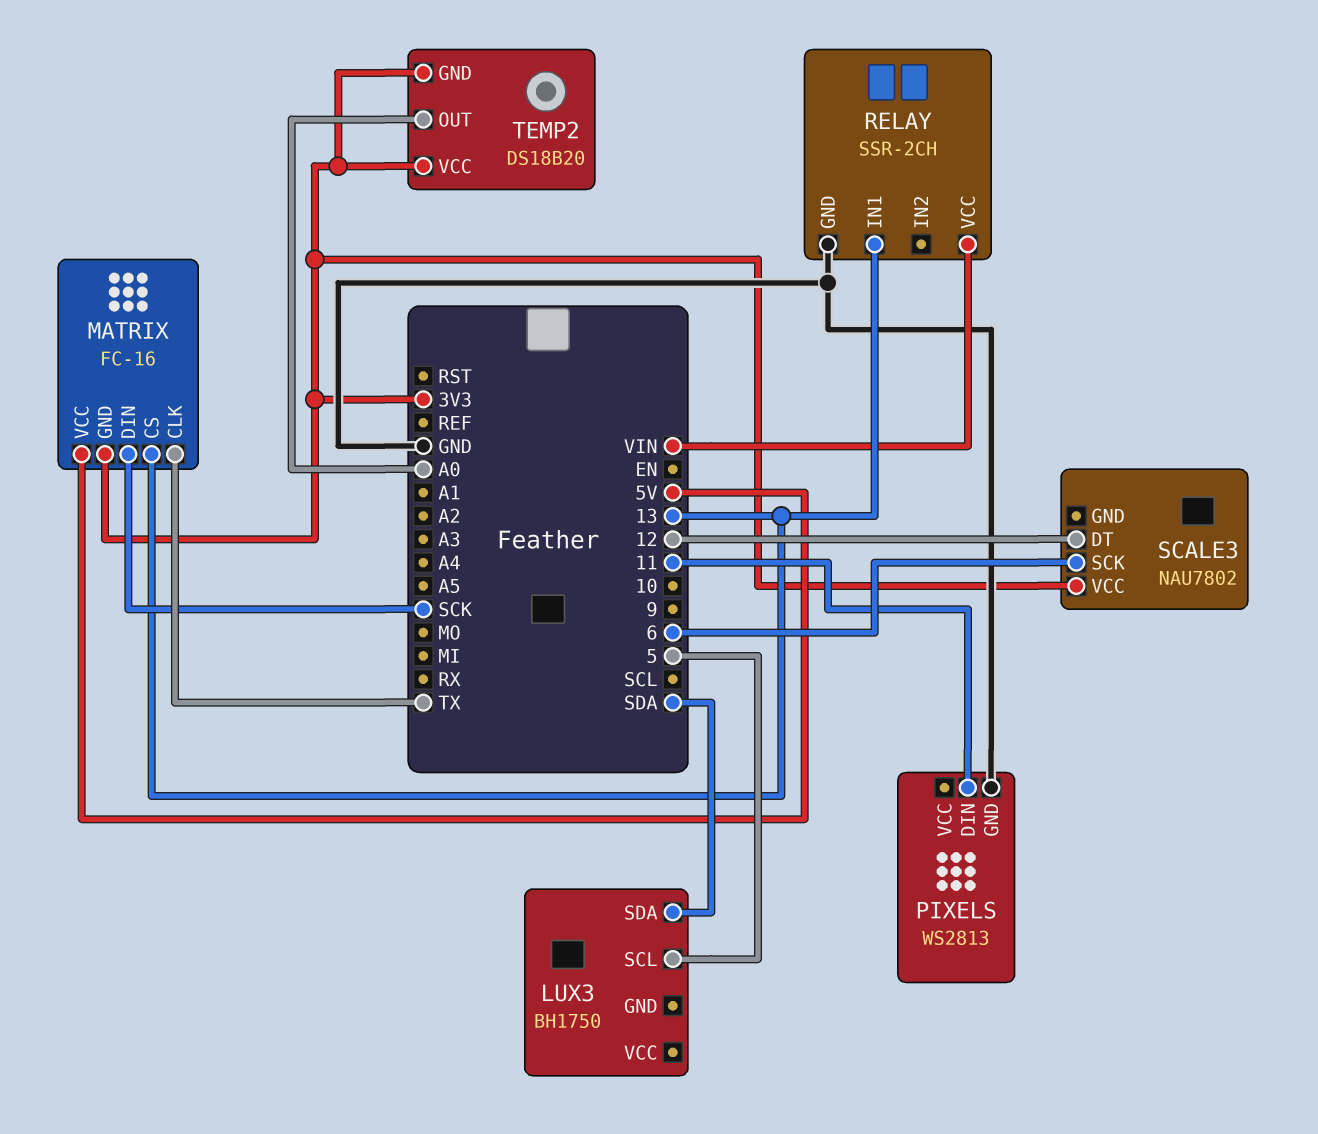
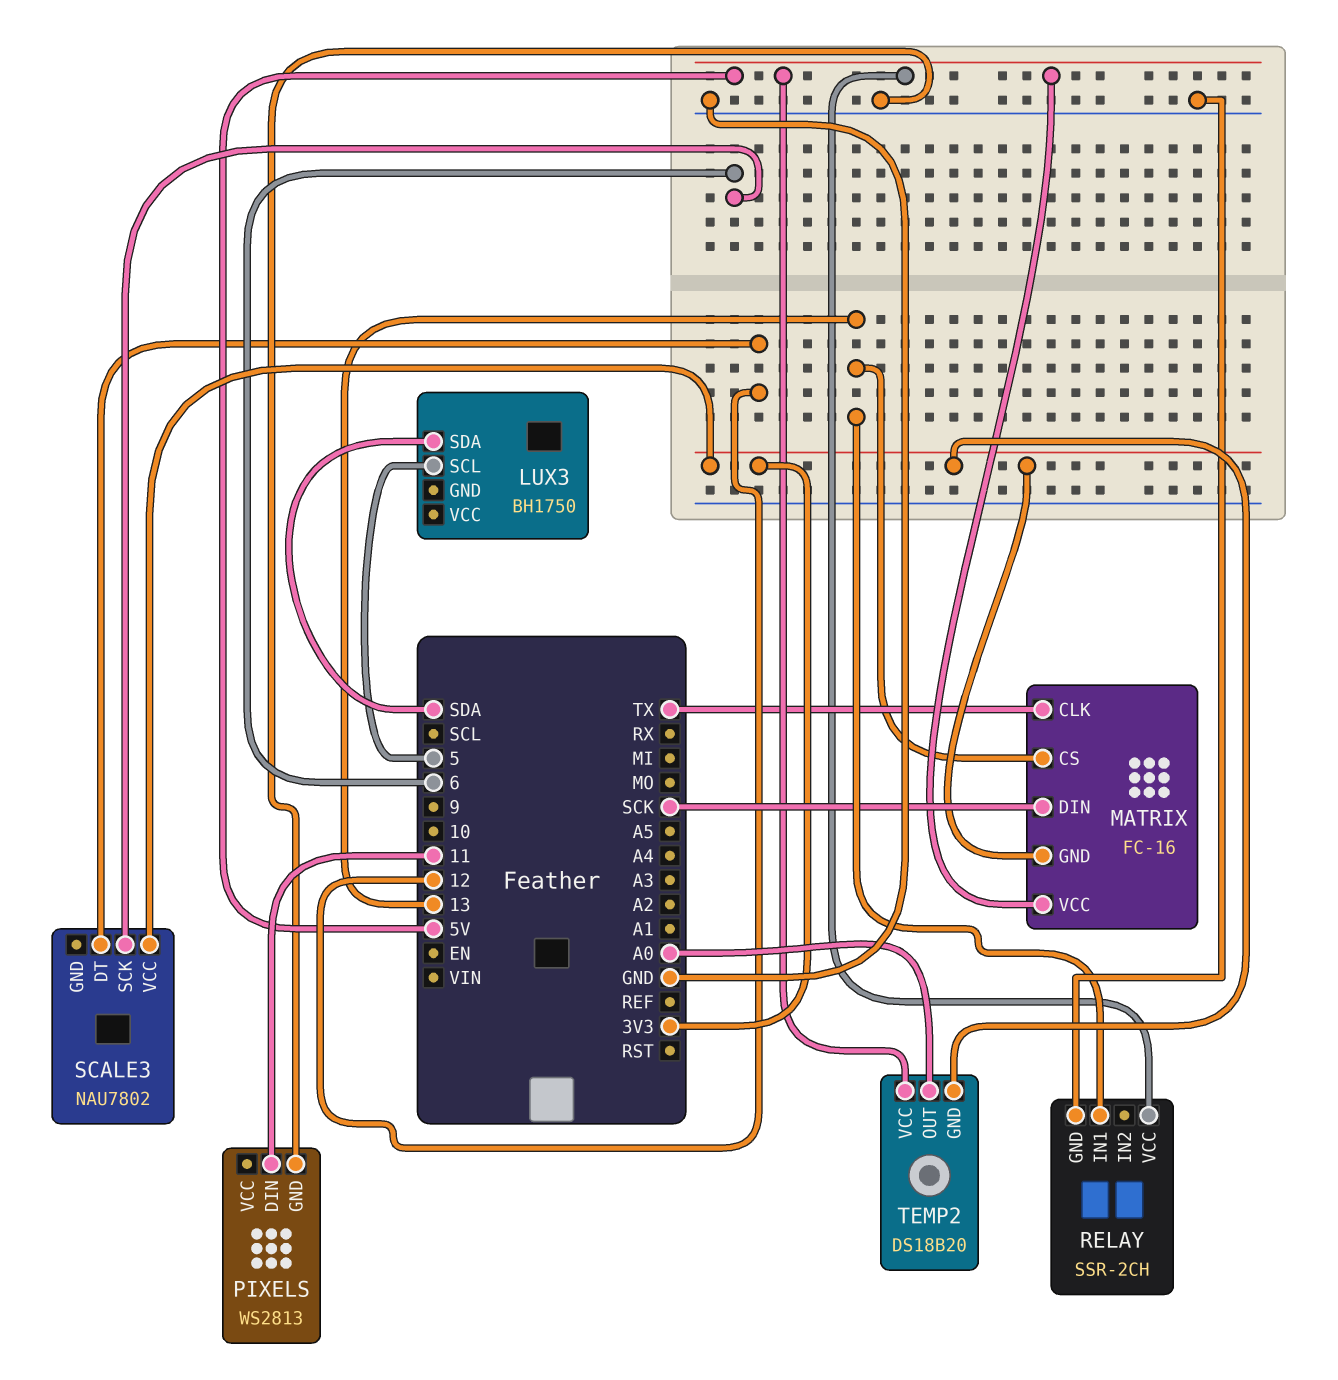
RELAY pin VCC: VIN -> 5V
TEMP2 pin VCC: 3V3 -> 5V

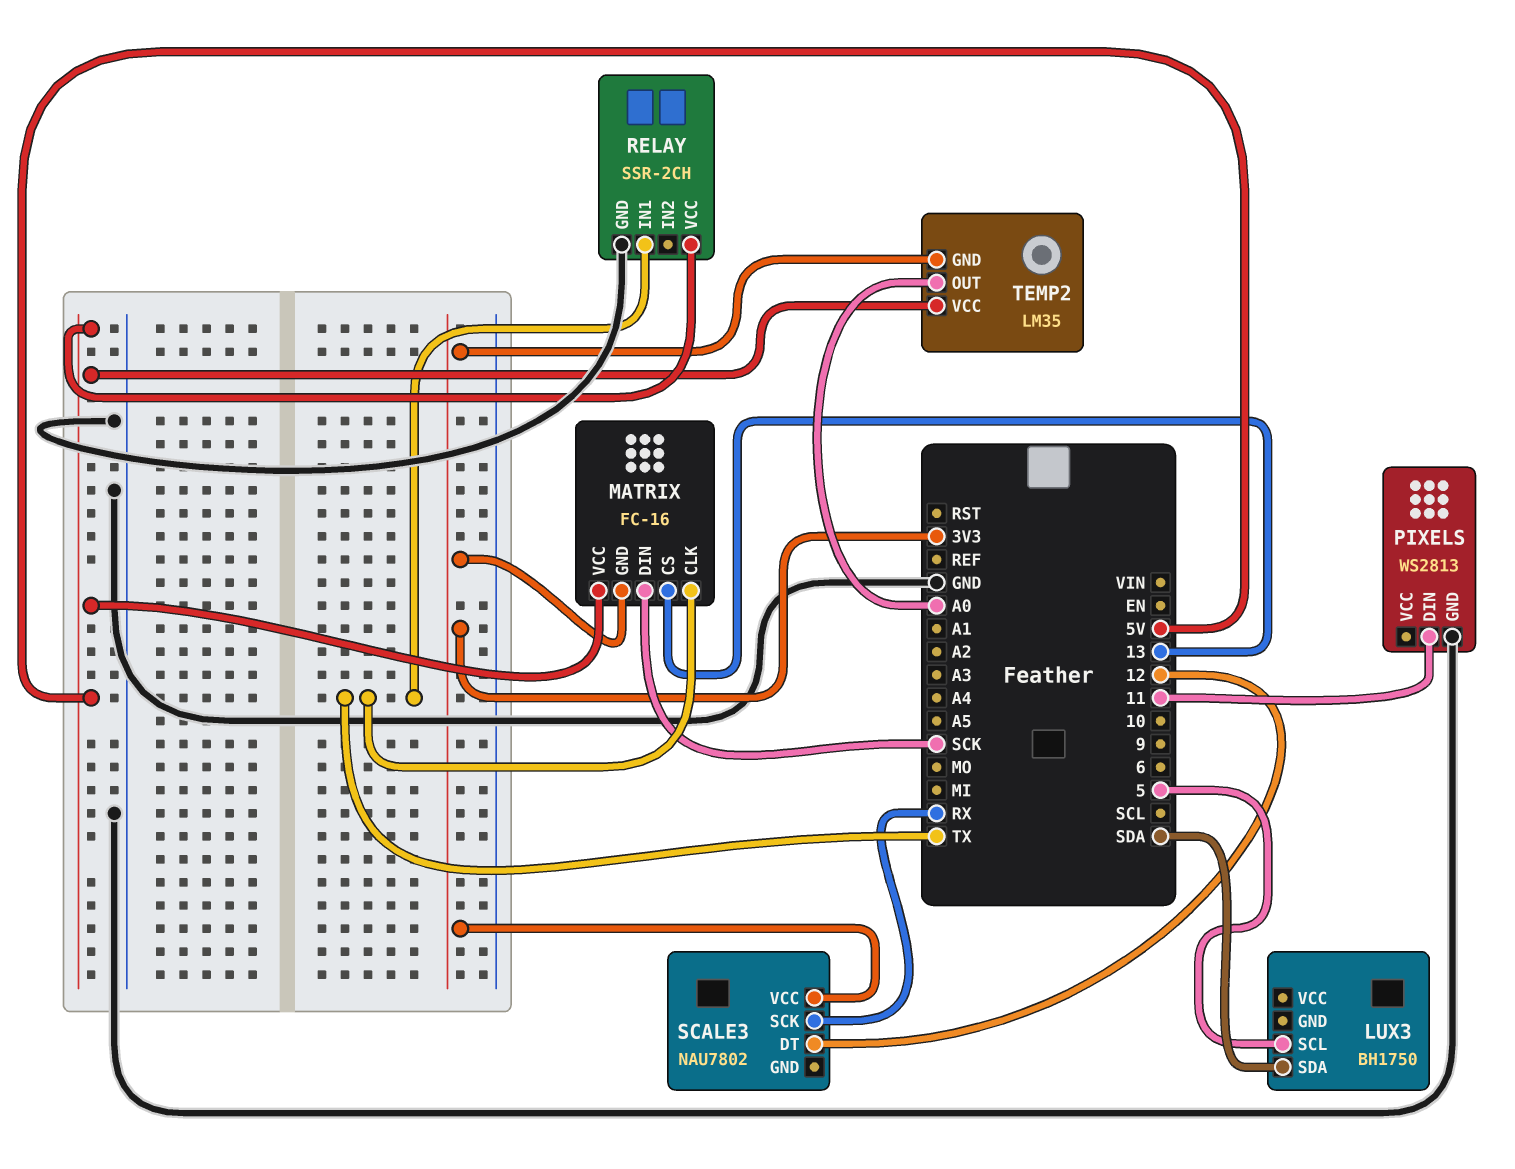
RELAY pin IN1: 13 -> TX
SCALE3 pin SCK: 6 -> RX
TEMP2: DS18B20 -> LM35

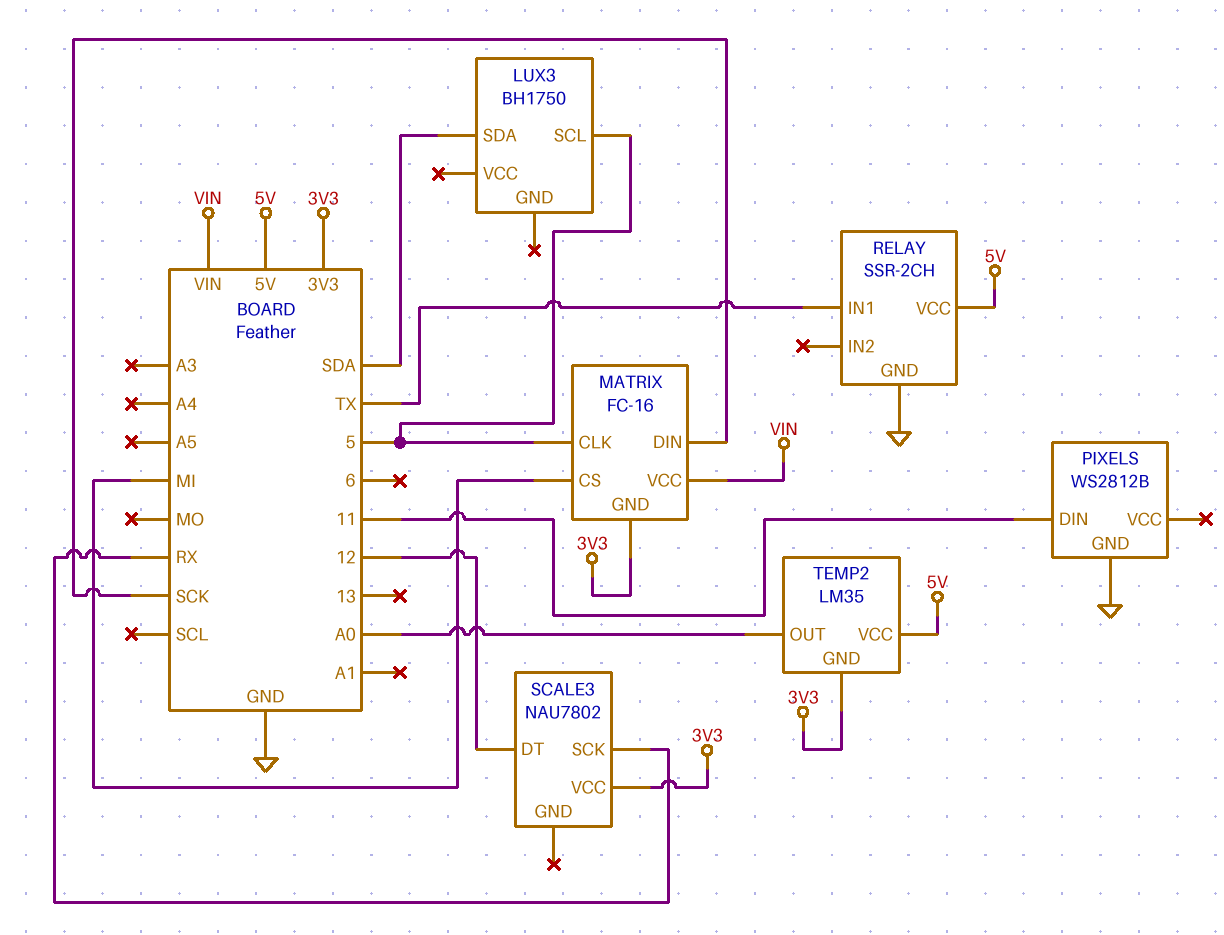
MATRIX pin CLK: TX -> 5
MATRIX pin CS: 13 -> MI
MATRIX pin VCC: 5V -> VIN
PIXELS: WS2813 -> WS2812B

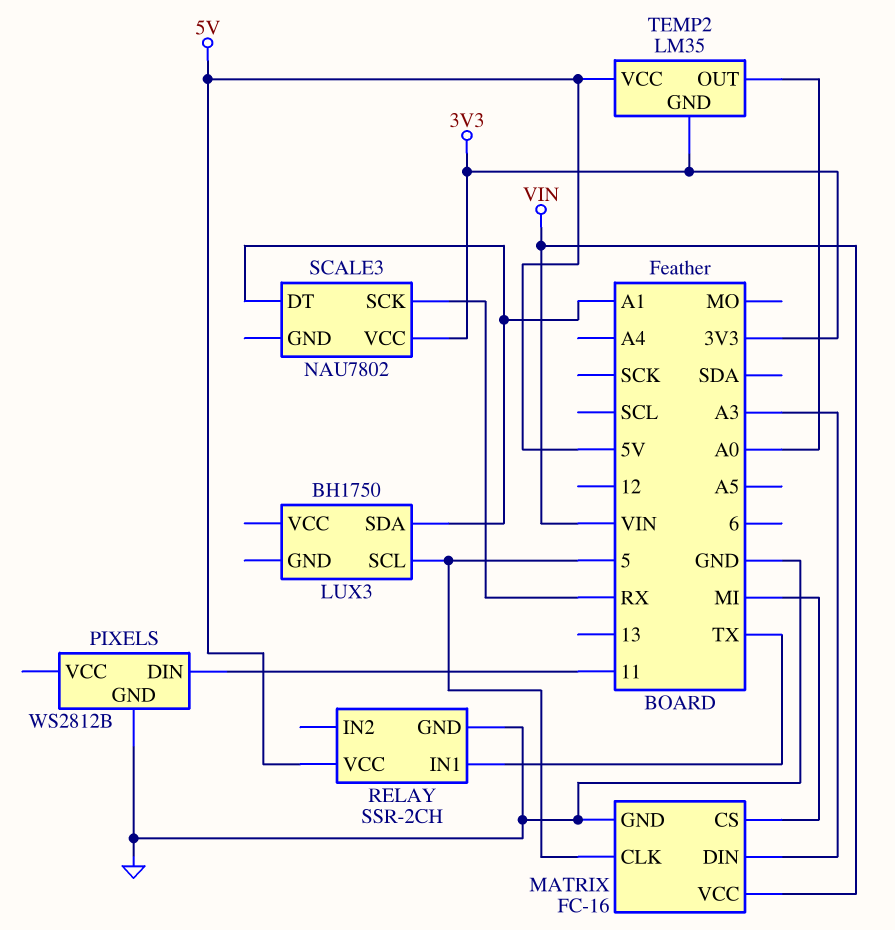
LUX3 pin SDA: SDA -> A1
MATRIX pin DIN: SCK -> A3
MATRIX pin GND: 3V3 -> GND
SCALE3 pin DT: 12 -> A1

